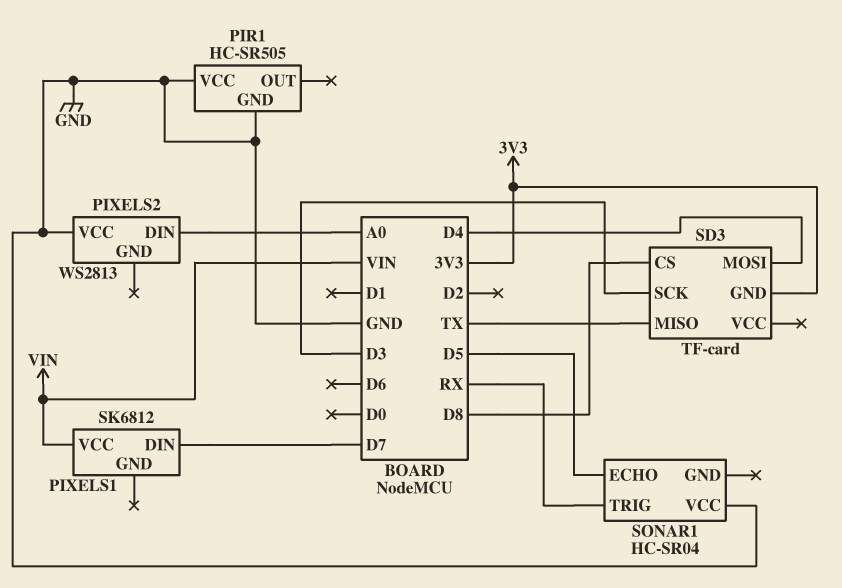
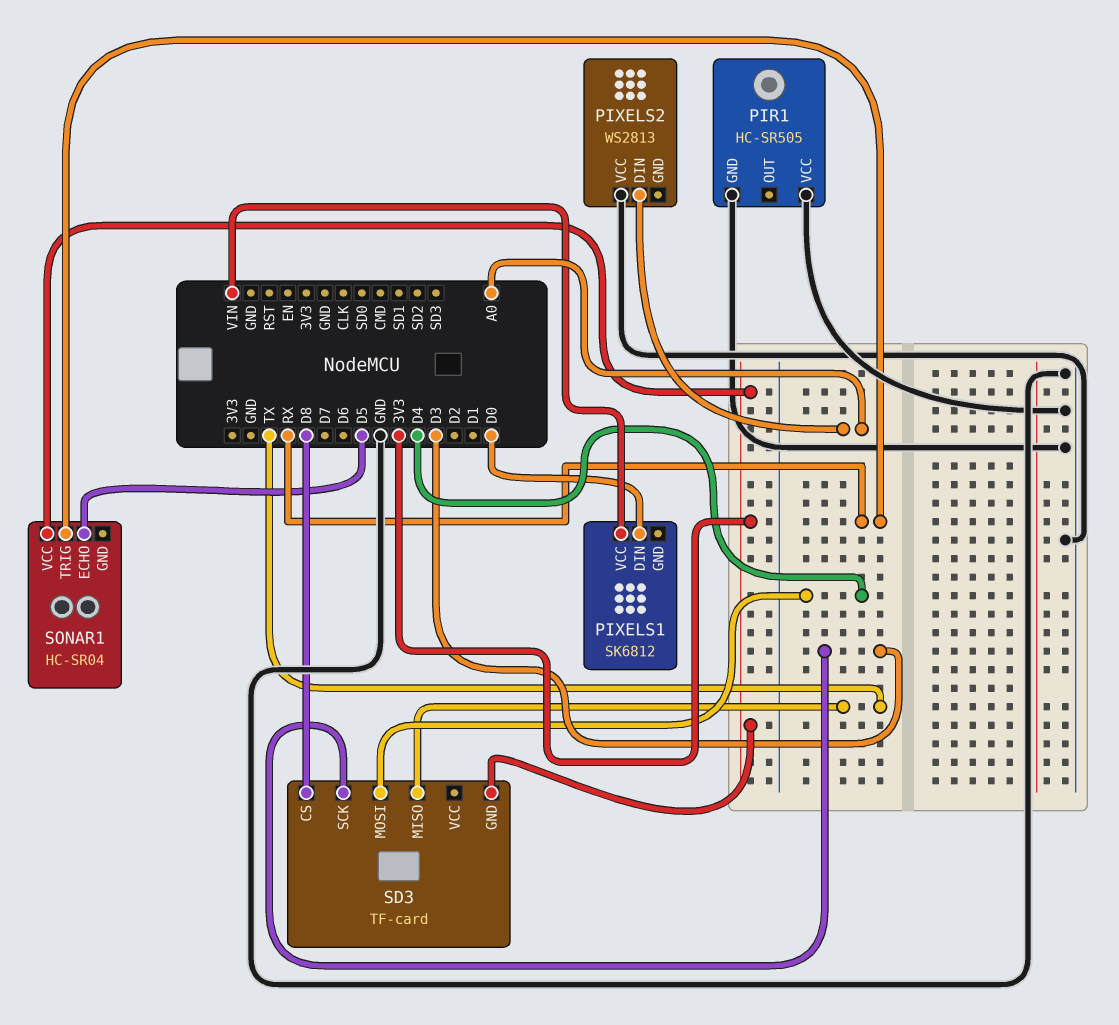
PIXELS1 pin DIN: D7 -> D0
SONAR1 pin VCC: GND -> 3V3

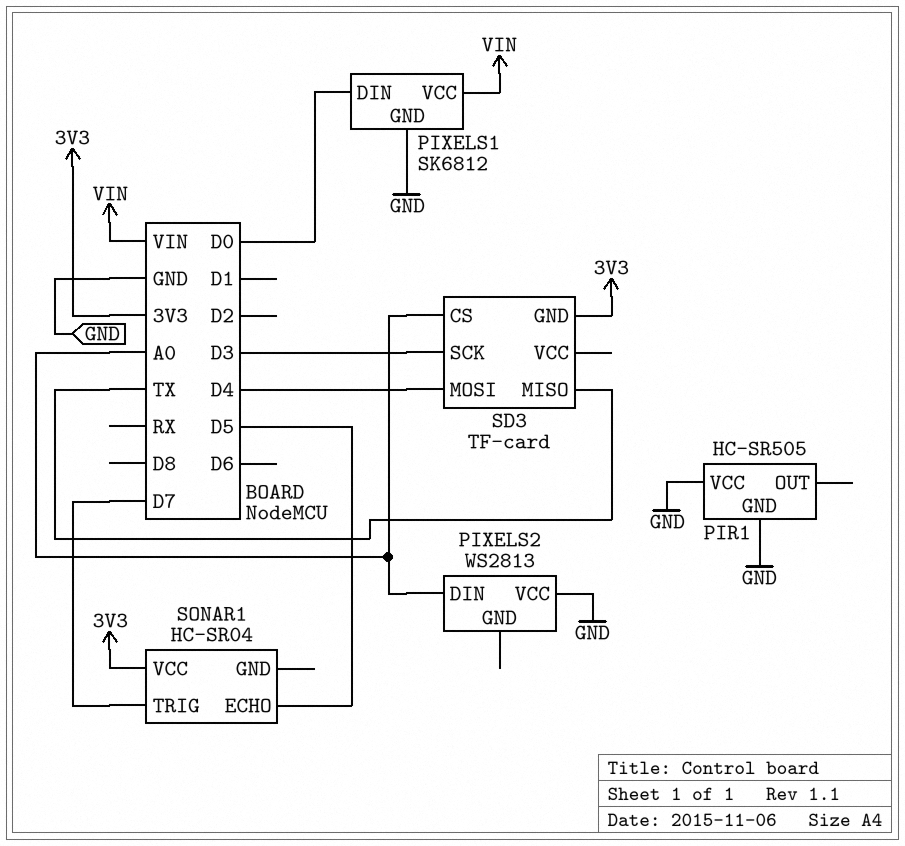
PIXELS1 pin GND: none -> GND
SD3 pin CS: D8 -> A0
SONAR1 pin TRIG: RX -> D7

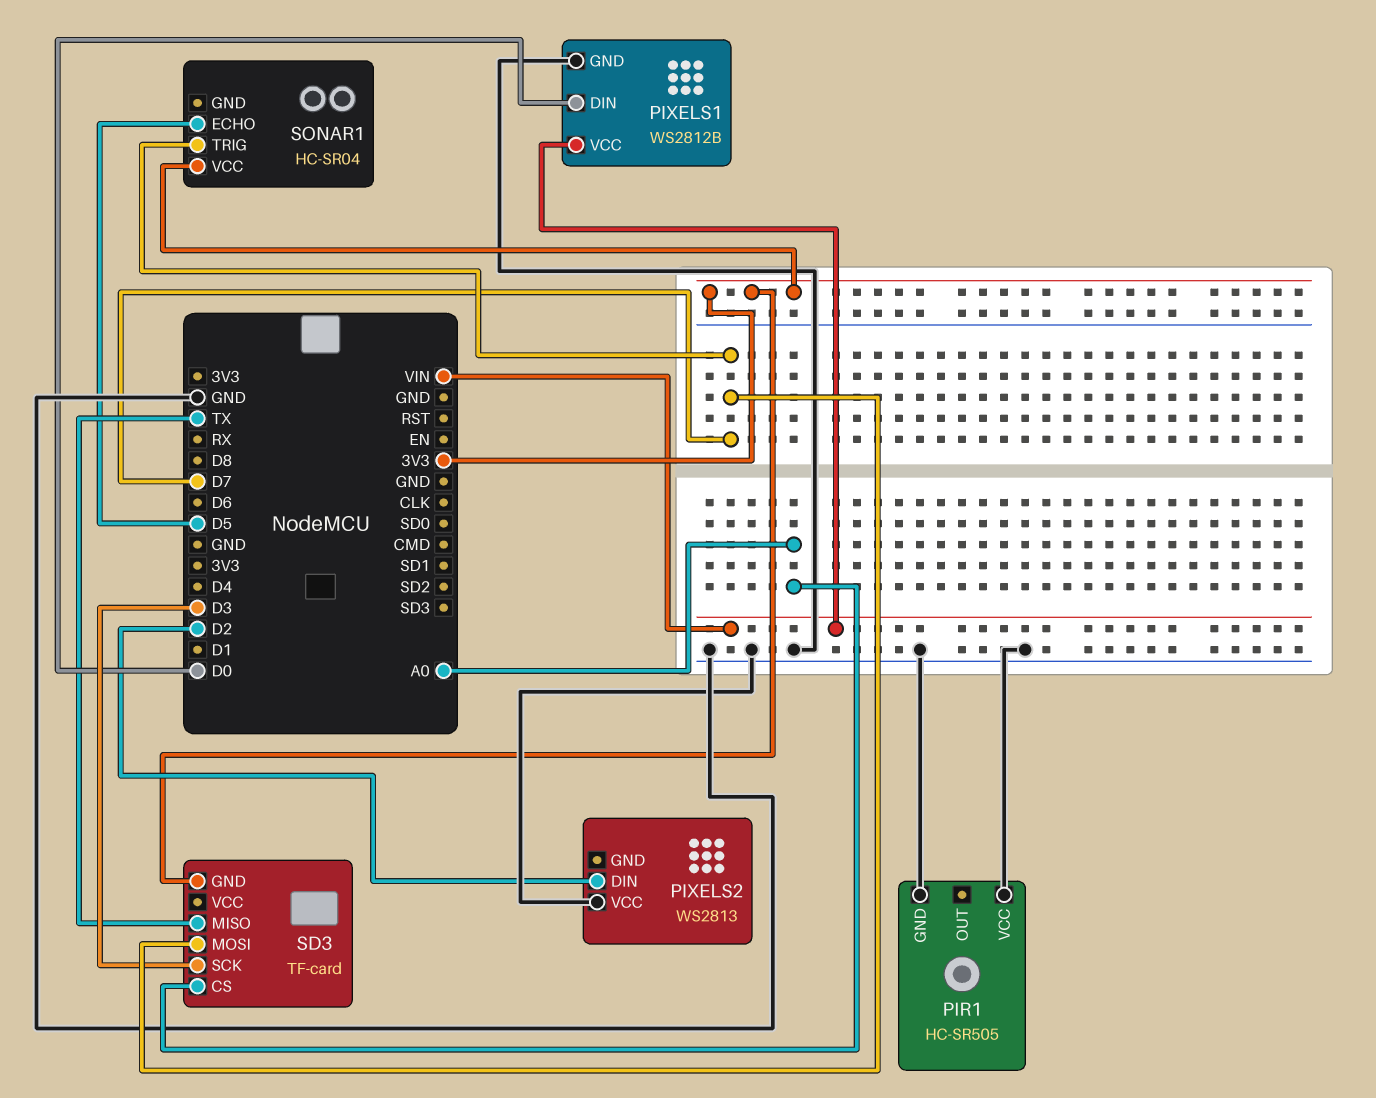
PIXELS1: SK6812 -> WS2812B
PIXELS2 pin DIN: A0 -> D2
SD3 pin MOSI: D4 -> D7

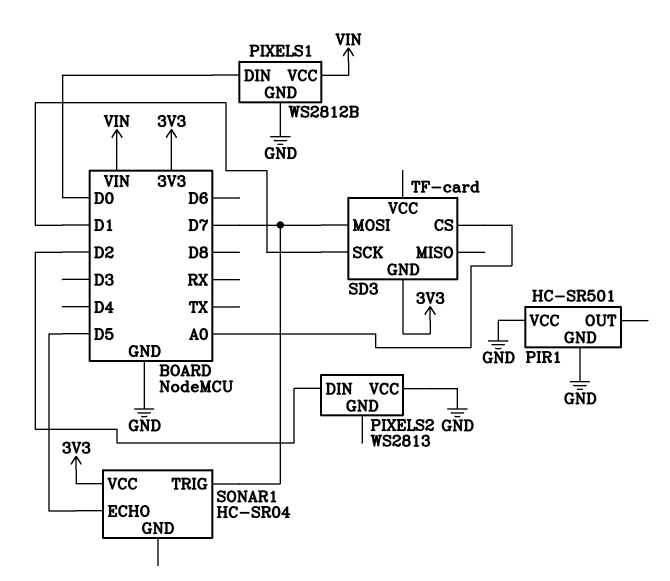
PIR1: HC-SR505 -> HC-SR501
SD3 pin MISO: TX -> none
SD3 pin SCK: D3 -> D1

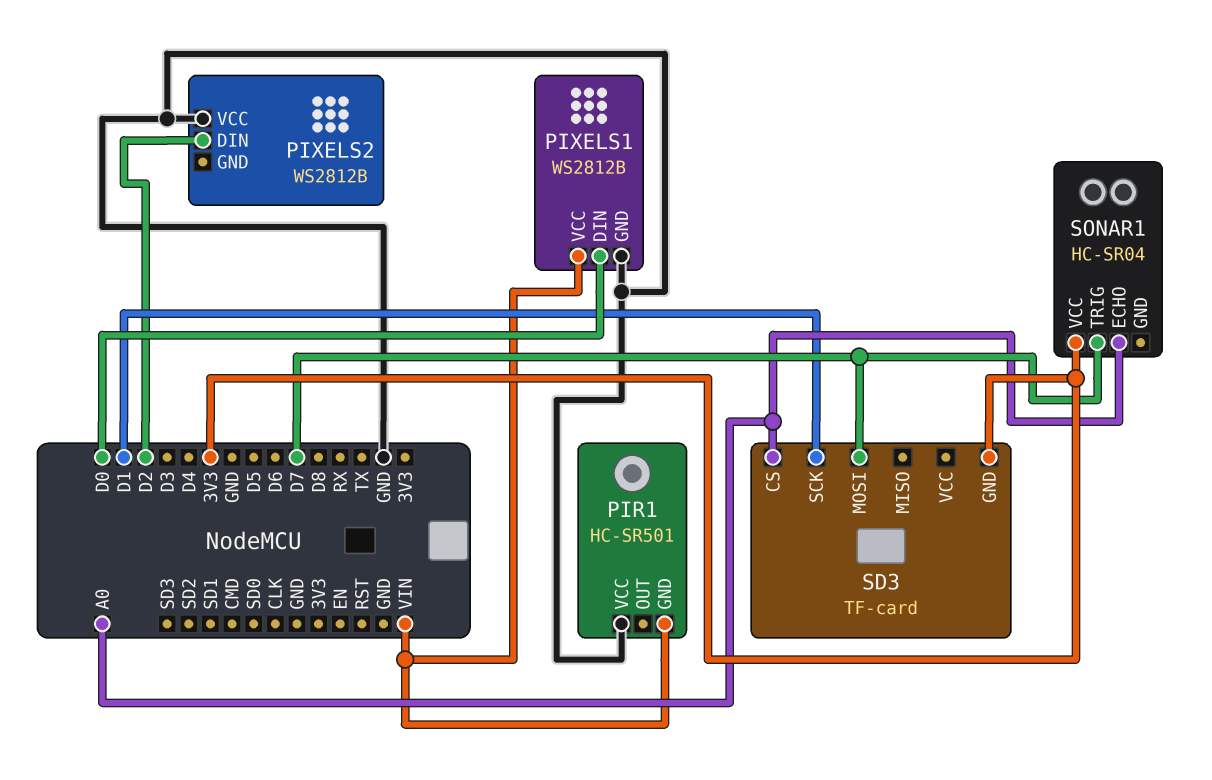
PIR1 pin GND: GND -> VIN
PIXELS2: WS2813 -> WS2812B
SONAR1 pin ECHO: D5 -> A0

